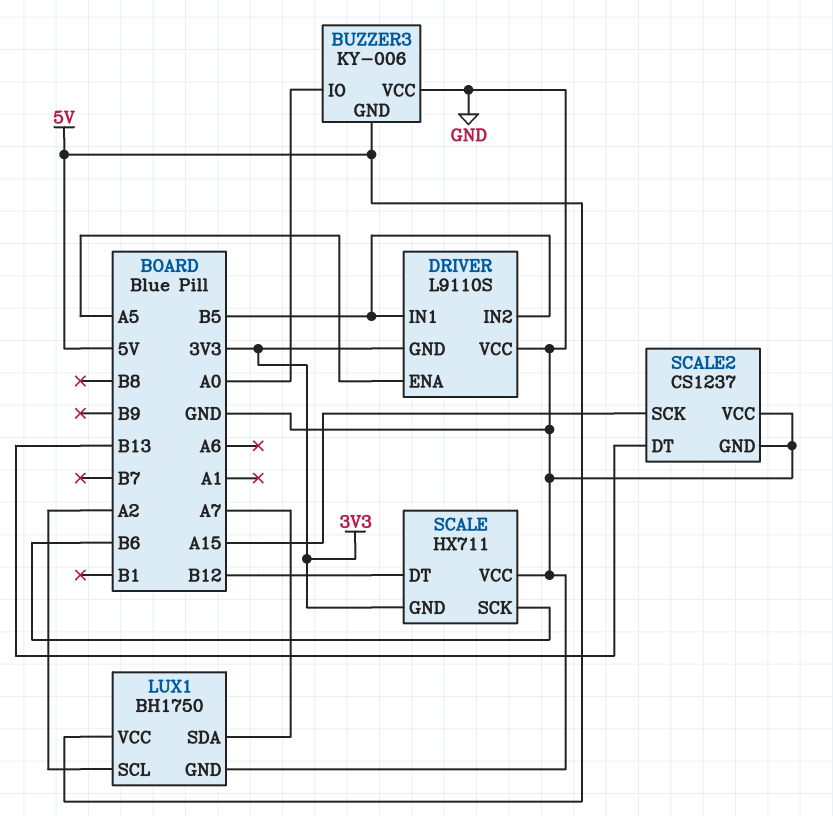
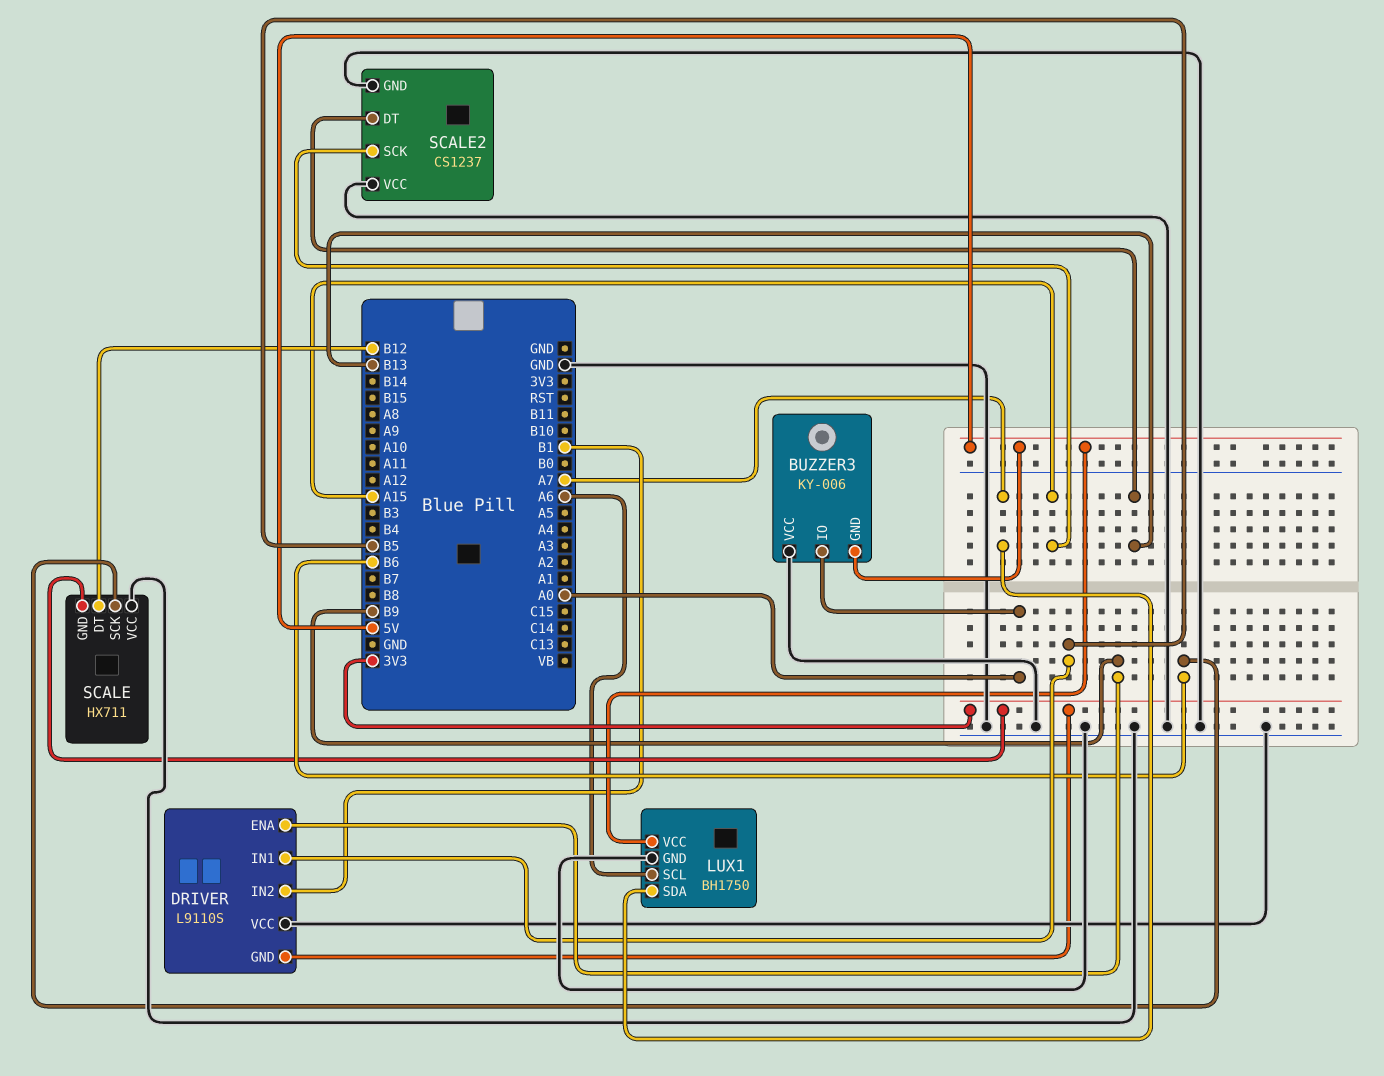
DRIVER pin ENA: A5 -> B9
DRIVER pin IN2: B5 -> B1
LUX1 pin SCL: A2 -> A6

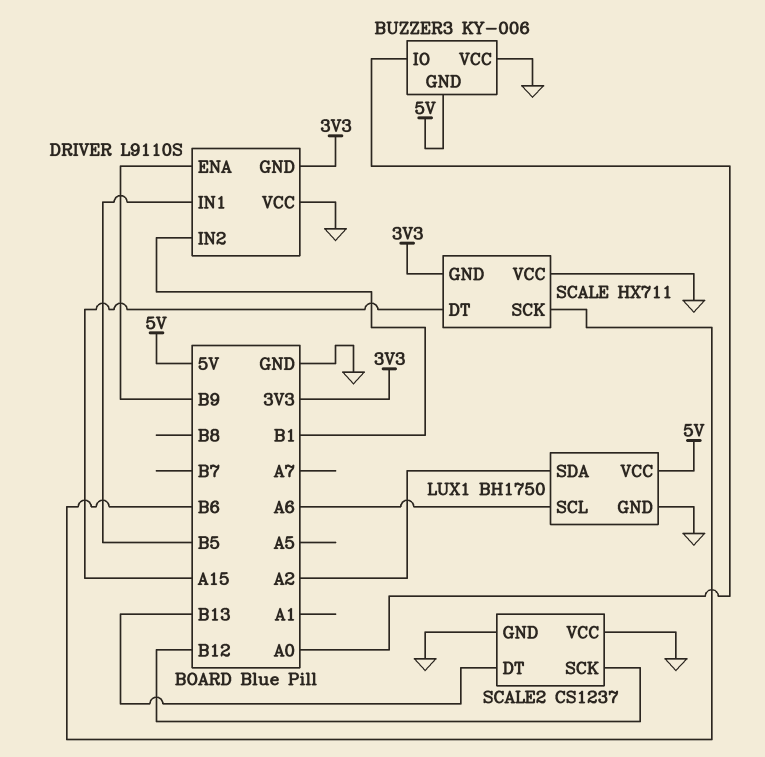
LUX1 pin SDA: A7 -> A2
SCALE pin DT: B12 -> A15
SCALE2 pin SCK: A15 -> B12

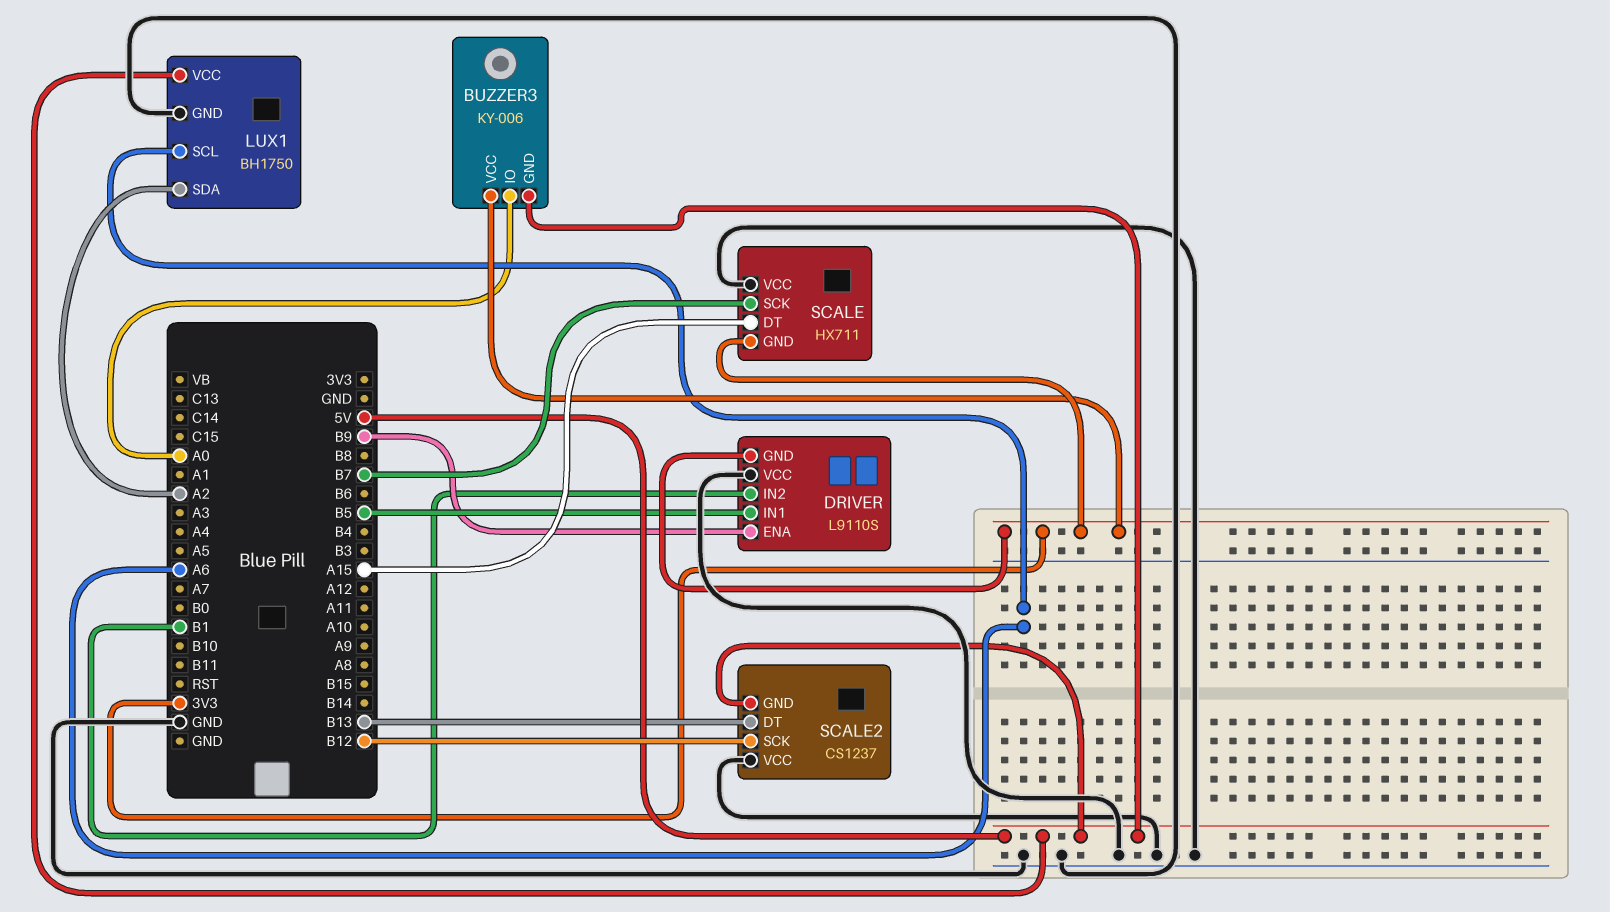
BUZZER3 pin VCC: GND -> 3V3
SCALE pin SCK: B6 -> B7
SCALE2 pin GND: GND -> 5V

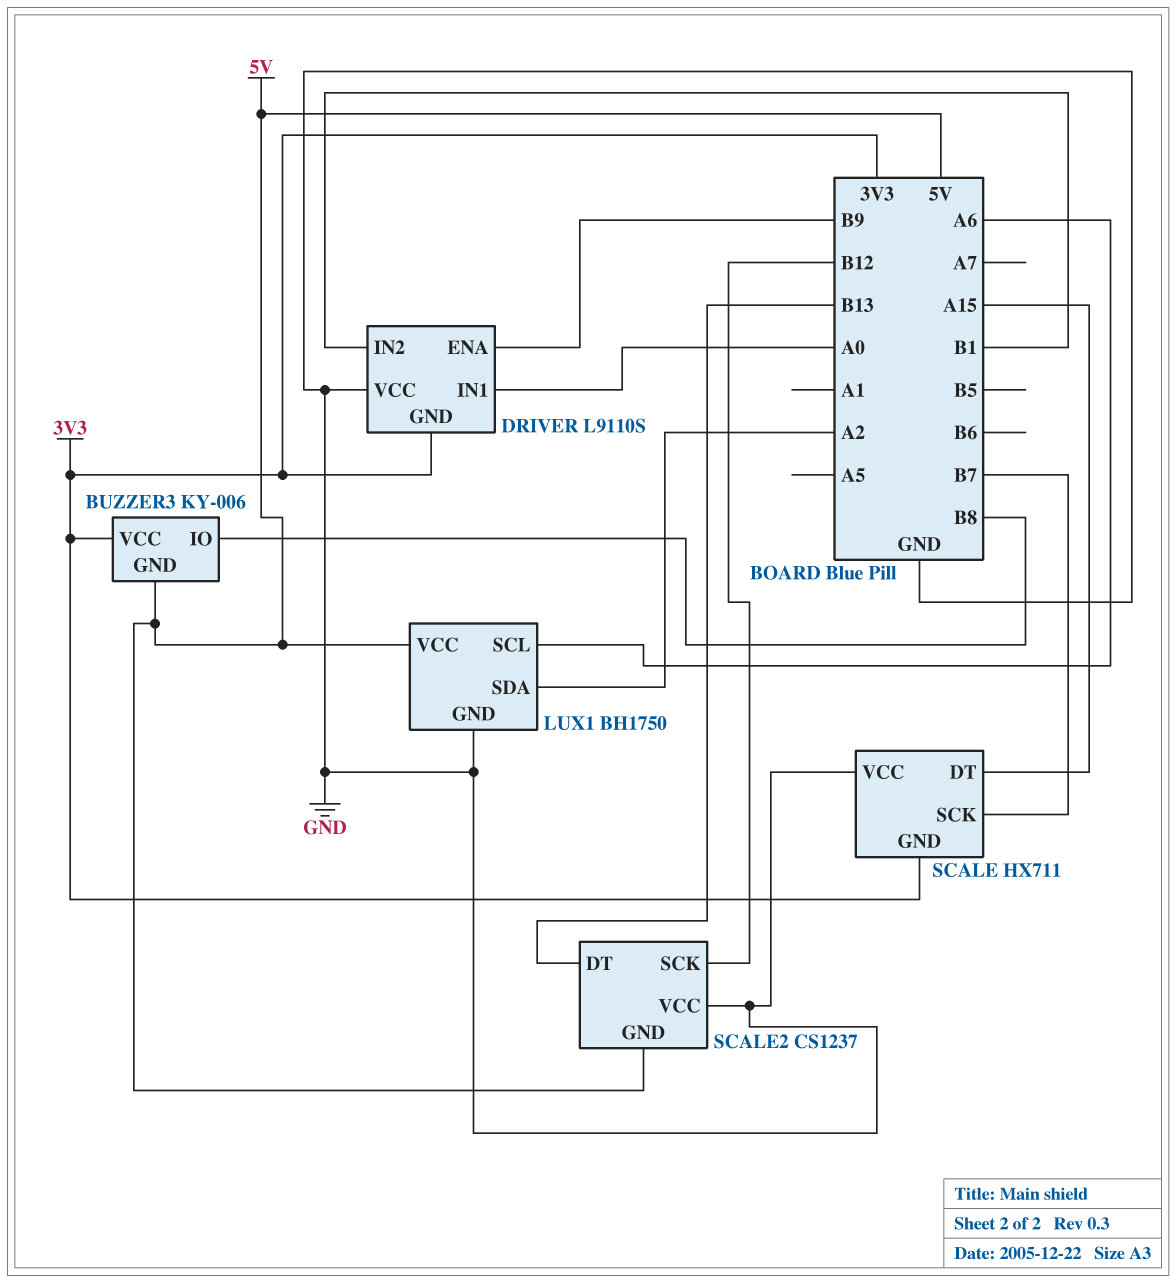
BUZZER3 pin IO: A0 -> B8
DRIVER pin IN1: B5 -> A0

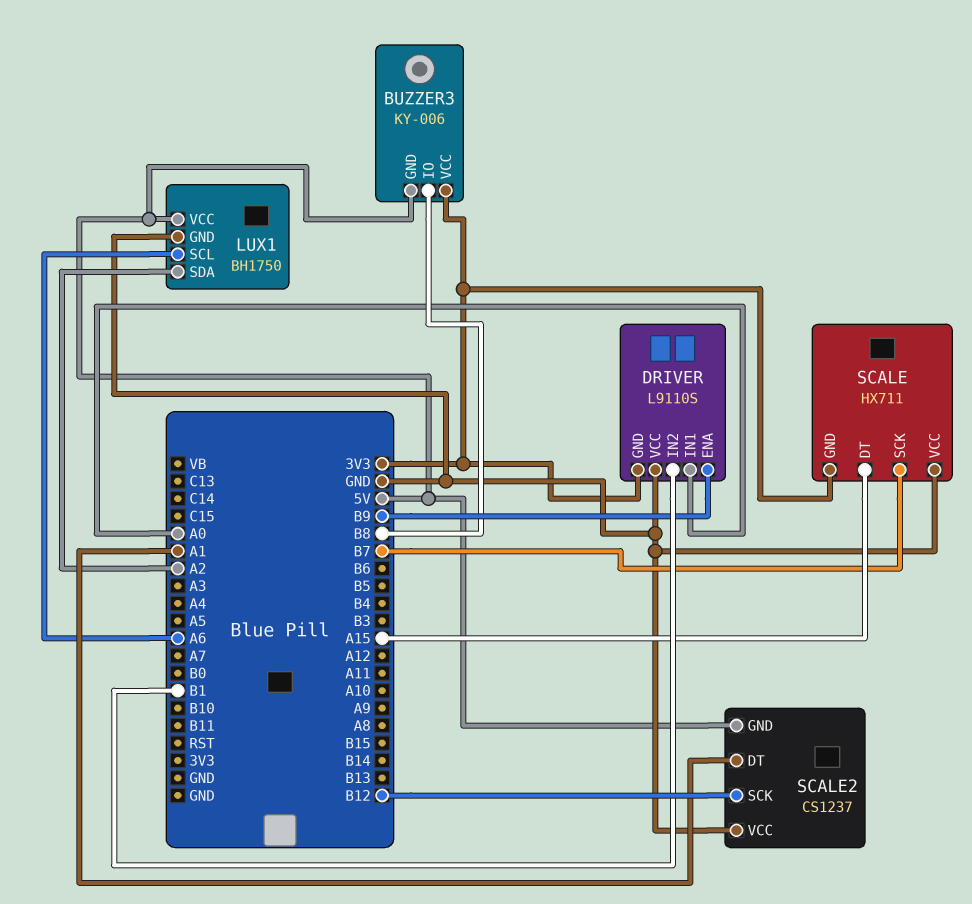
SCALE2 pin DT: B13 -> A1

